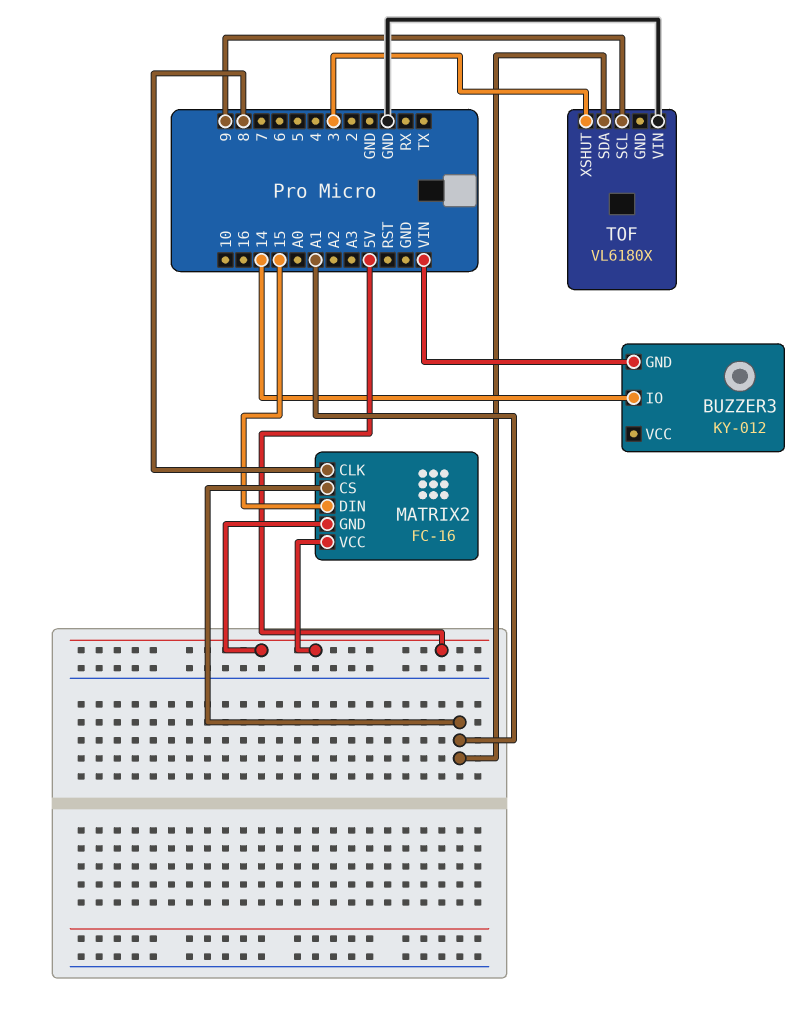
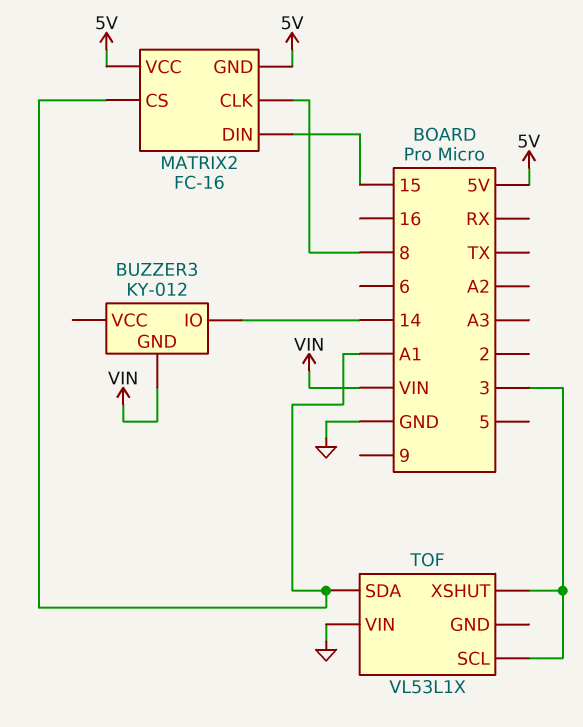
TOF: VL6180X -> VL53L1X
TOF pin SCL: 9 -> 3

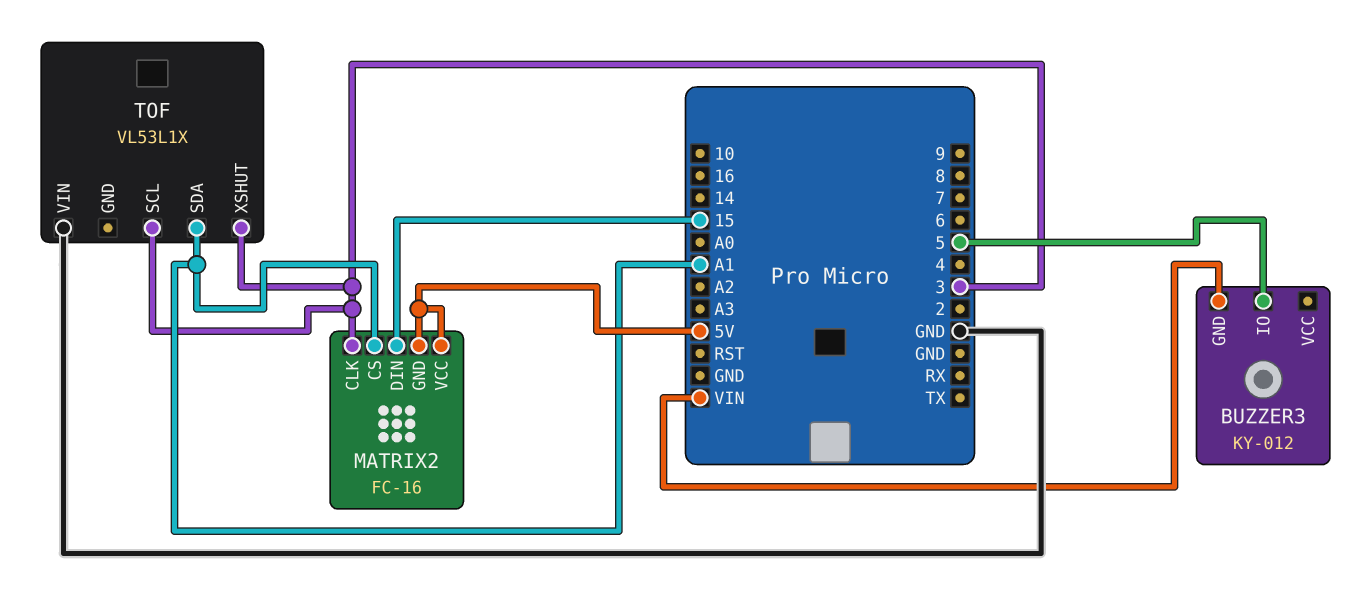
BUZZER3 pin IO: 14 -> 5
MATRIX2 pin CLK: 8 -> 3

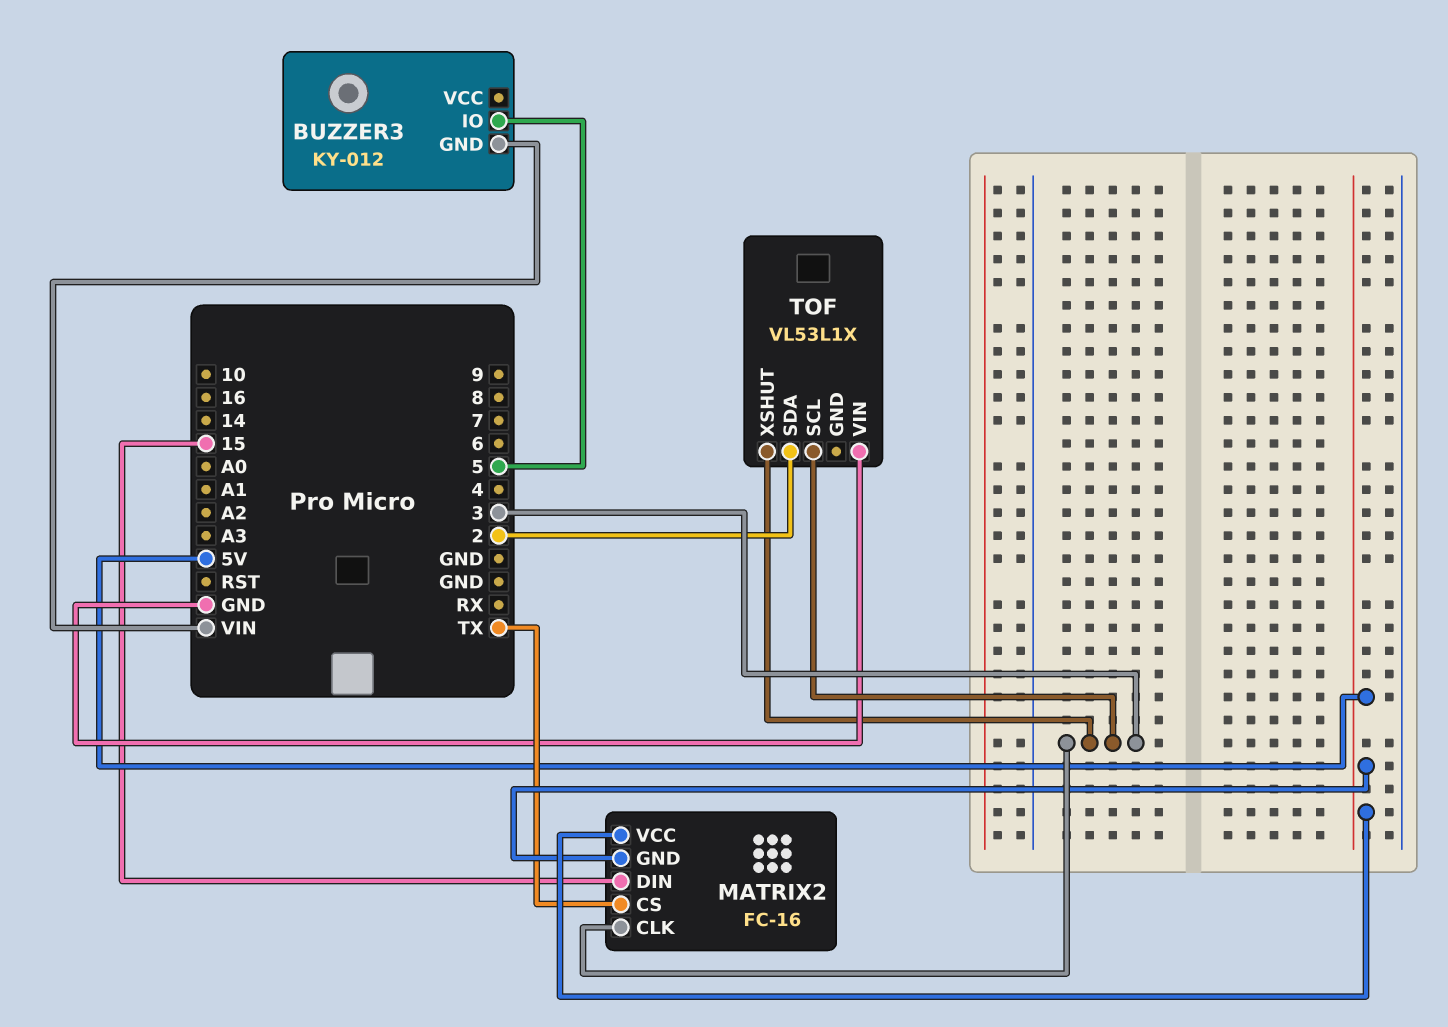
MATRIX2 pin CS: A1 -> TX
TOF pin SDA: A1 -> 2

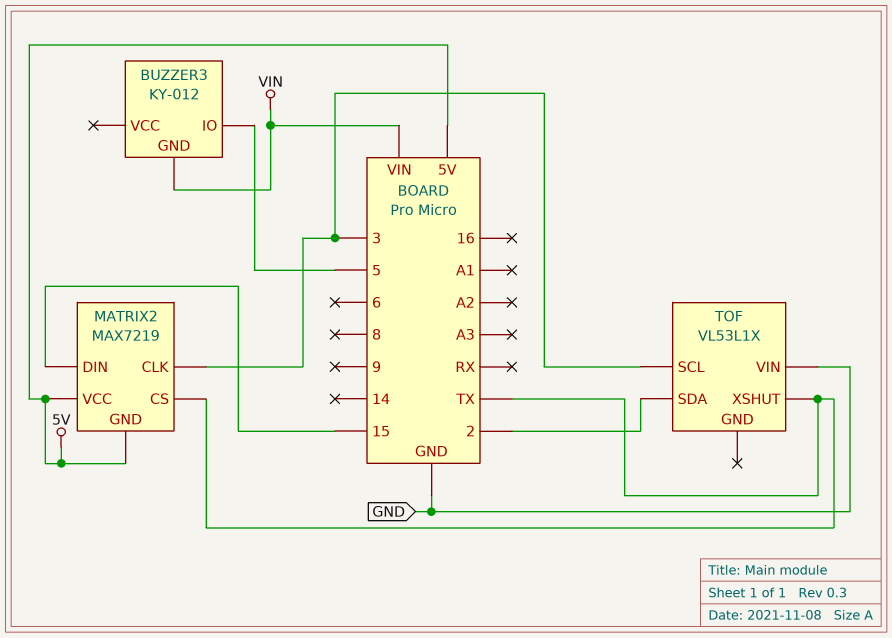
MATRIX2: FC-16 -> MAX7219
TOF pin XSHUT: 3 -> TX

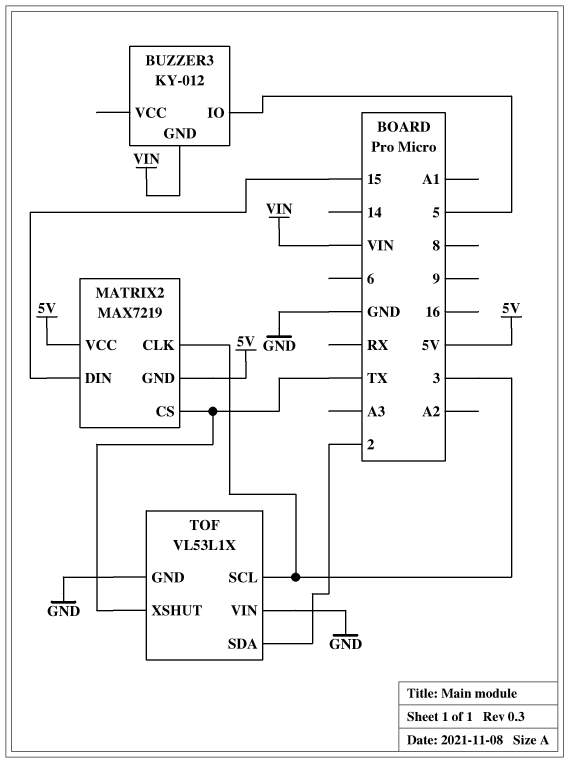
TOF pin GND: none -> GND

